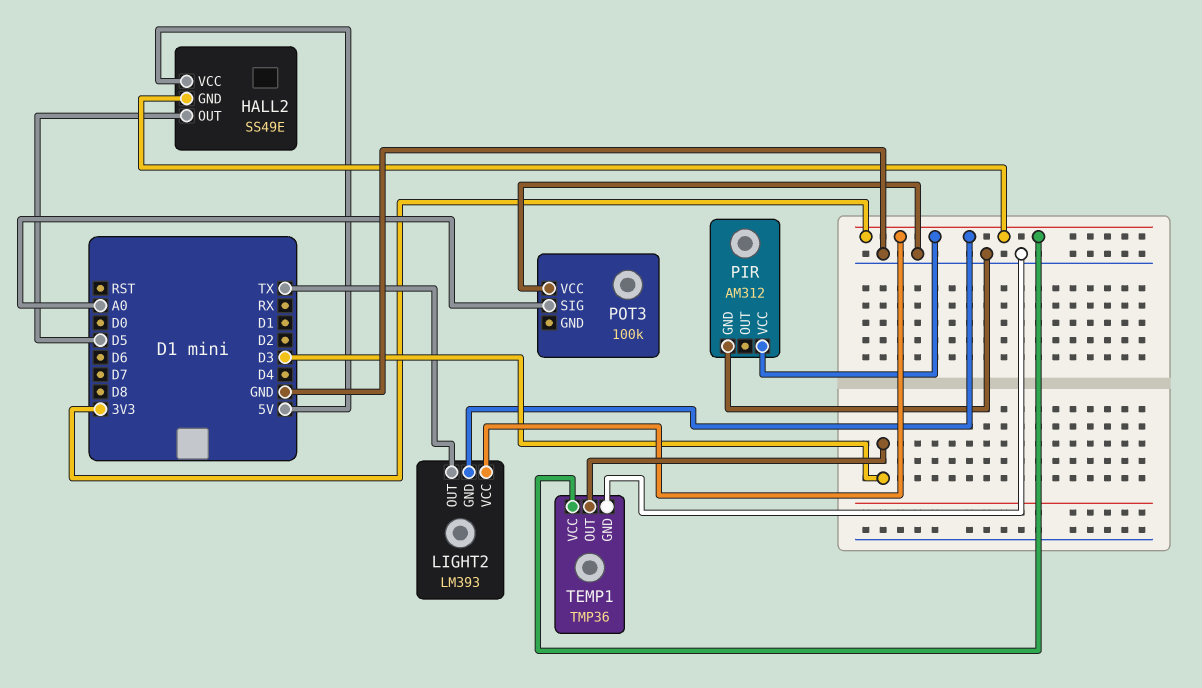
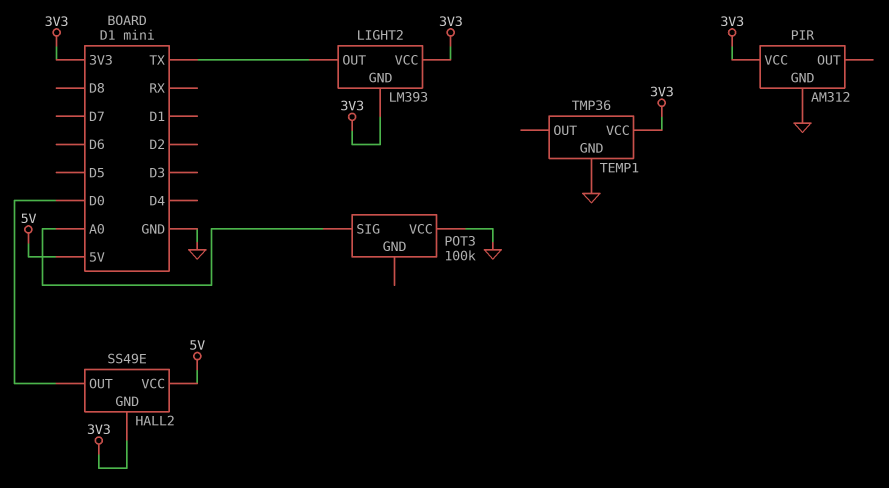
HALL2 pin OUT: D5 -> D0
TEMP1 pin OUT: D3 -> none

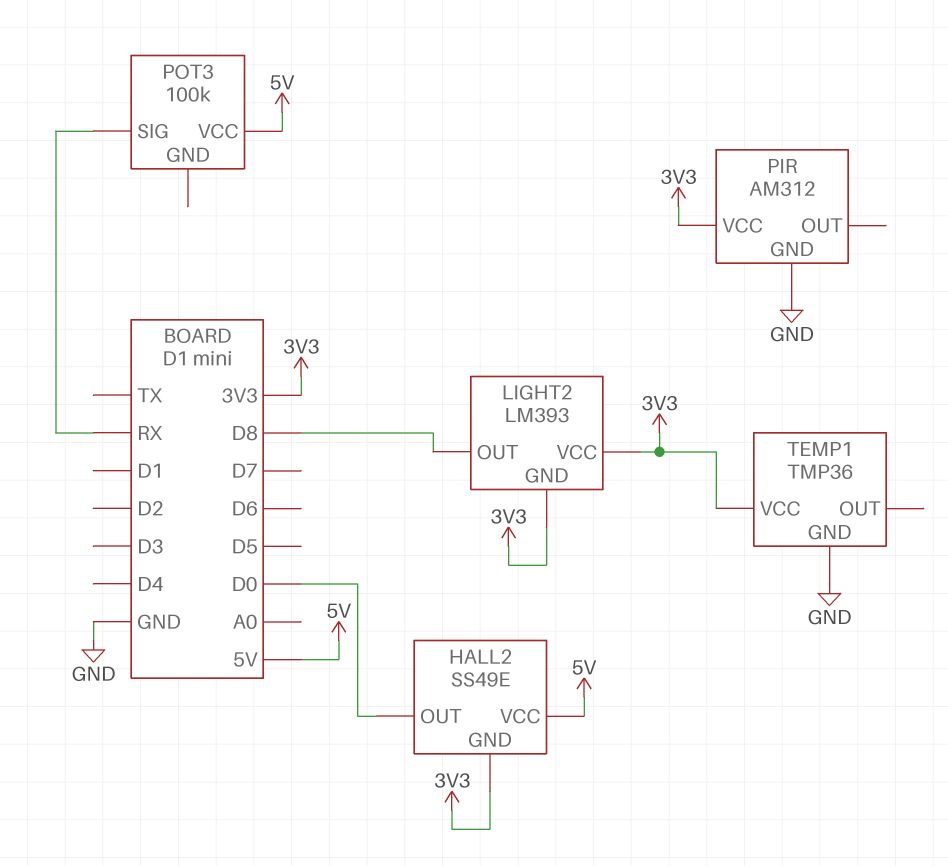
LIGHT2 pin OUT: TX -> D8
POT3 pin SIG: A0 -> RX
POT3 pin VCC: GND -> 5V

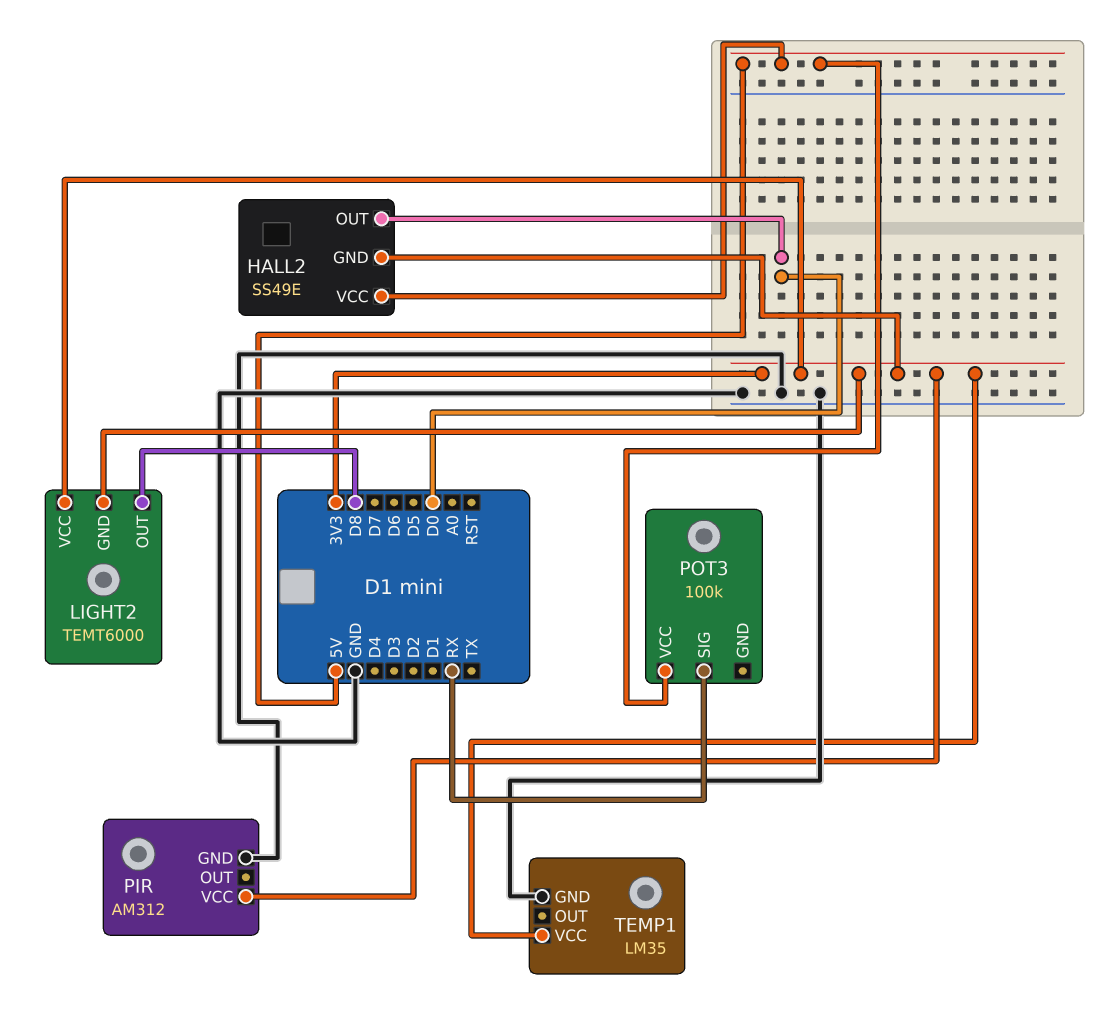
LIGHT2: LM393 -> TEMT6000
TEMP1: TMP36 -> LM35

